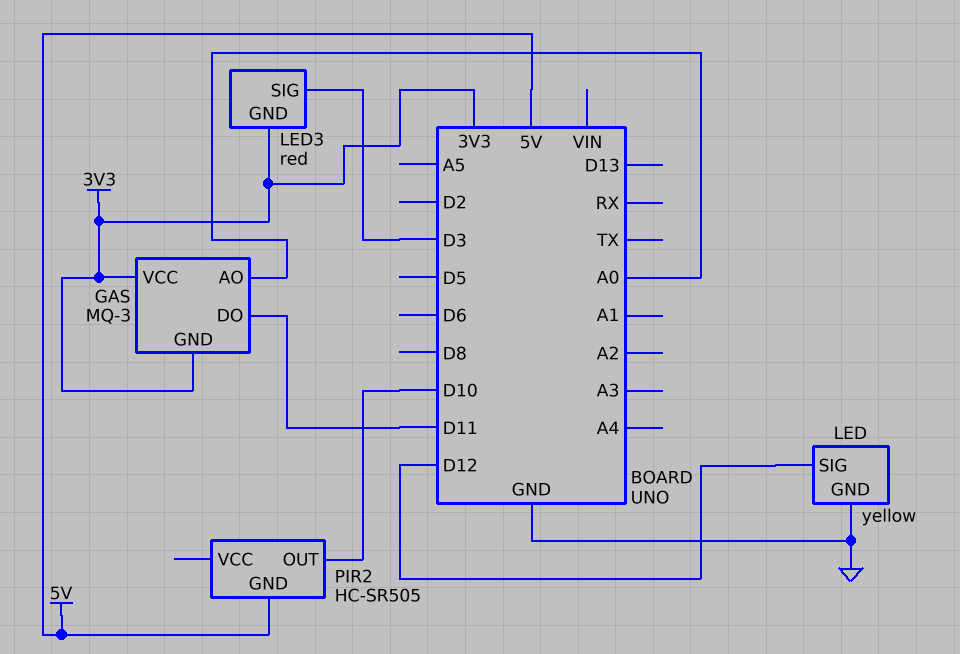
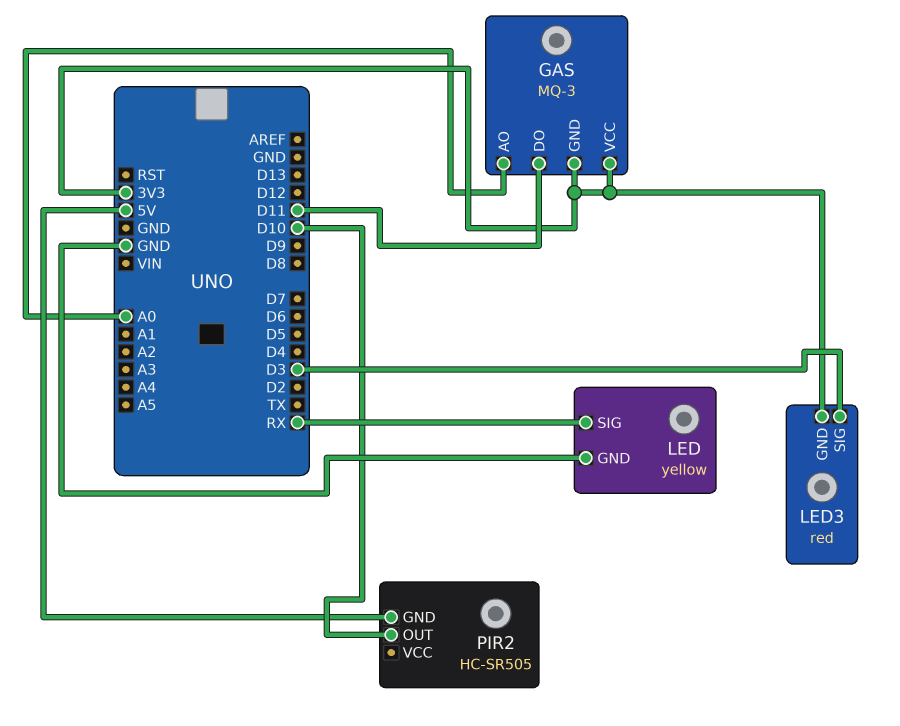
LED pin SIG: D12 -> RX

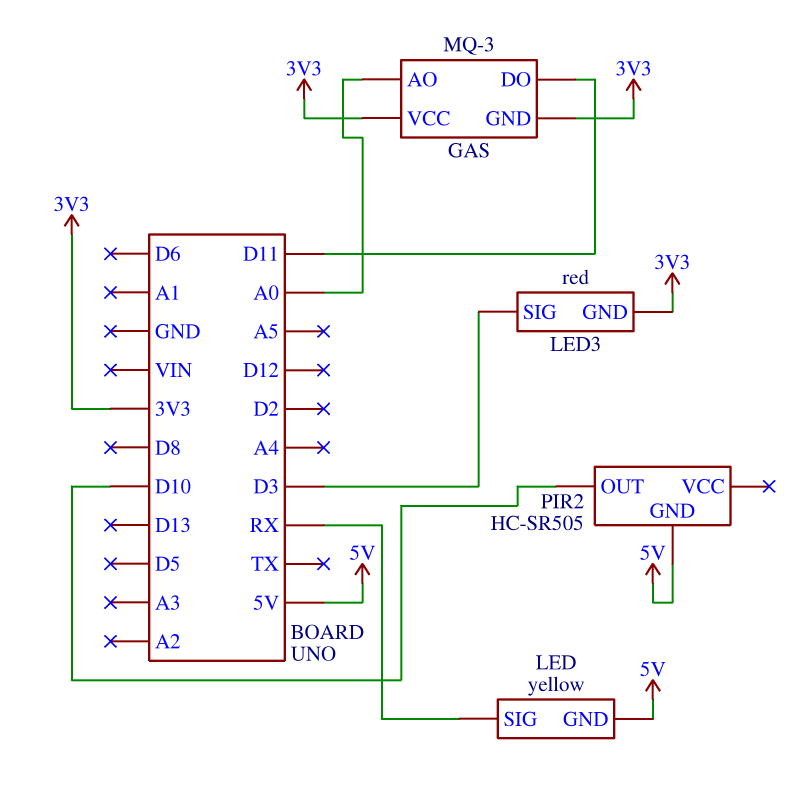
LED pin GND: GND -> 5V

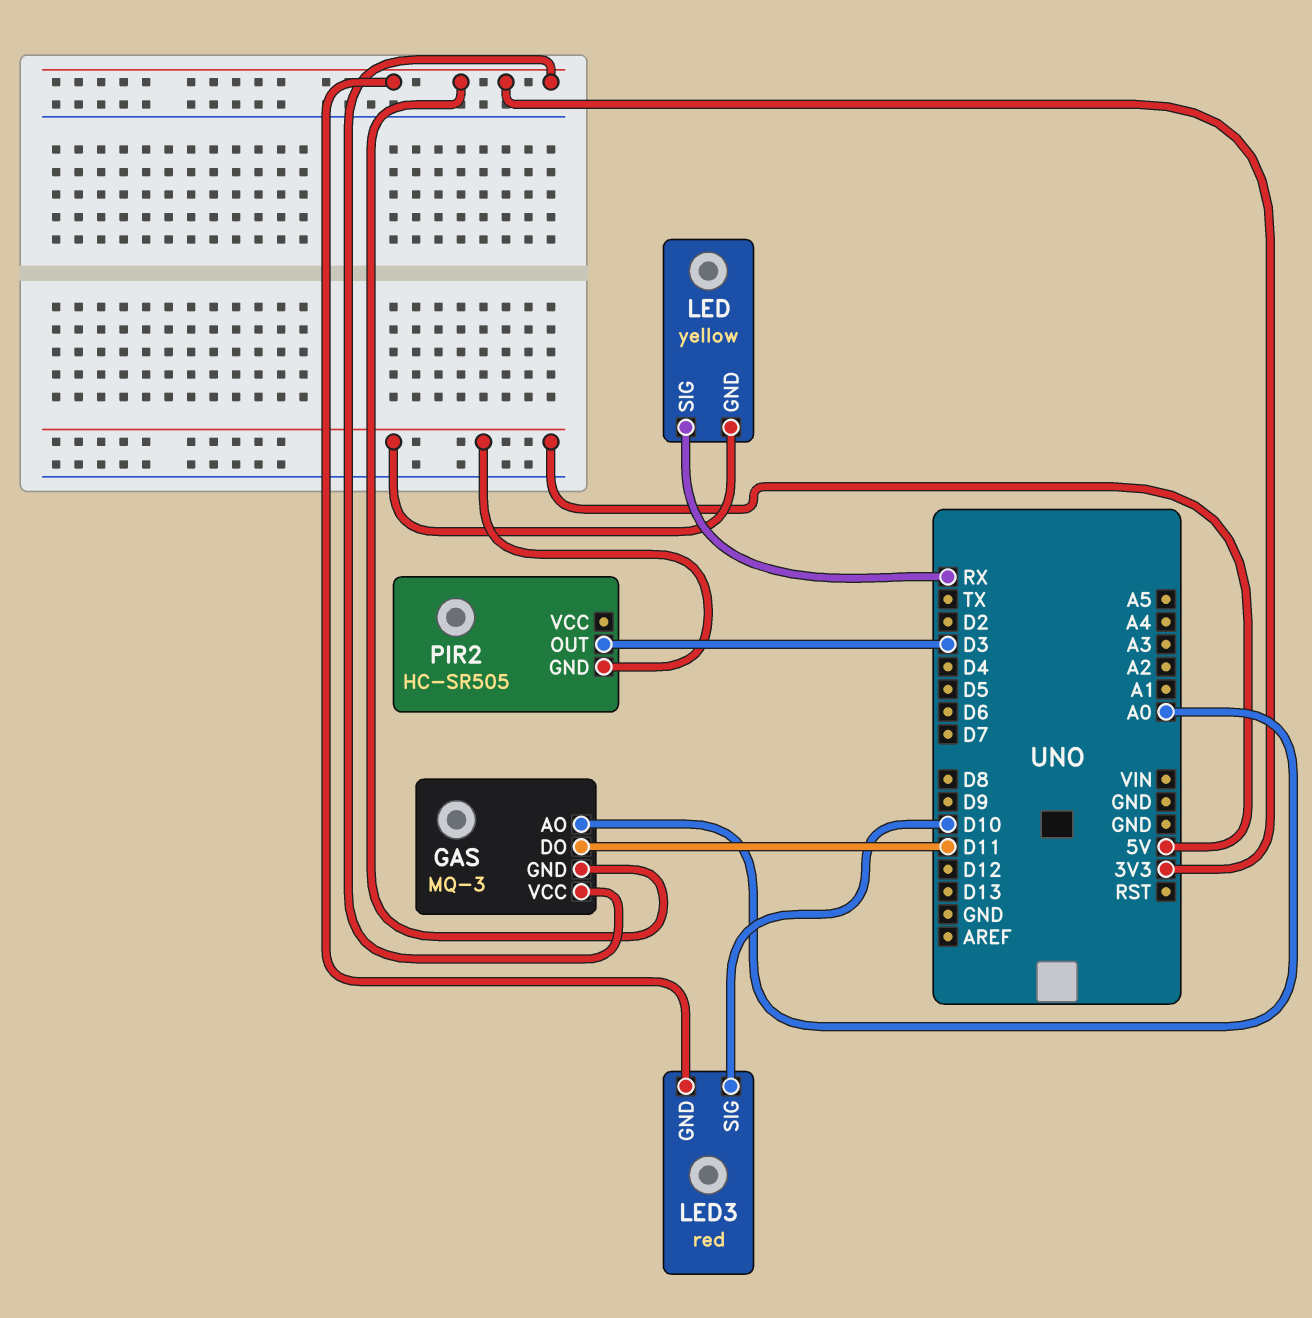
LED3 pin SIG: D3 -> D10
PIR2 pin OUT: D10 -> D3

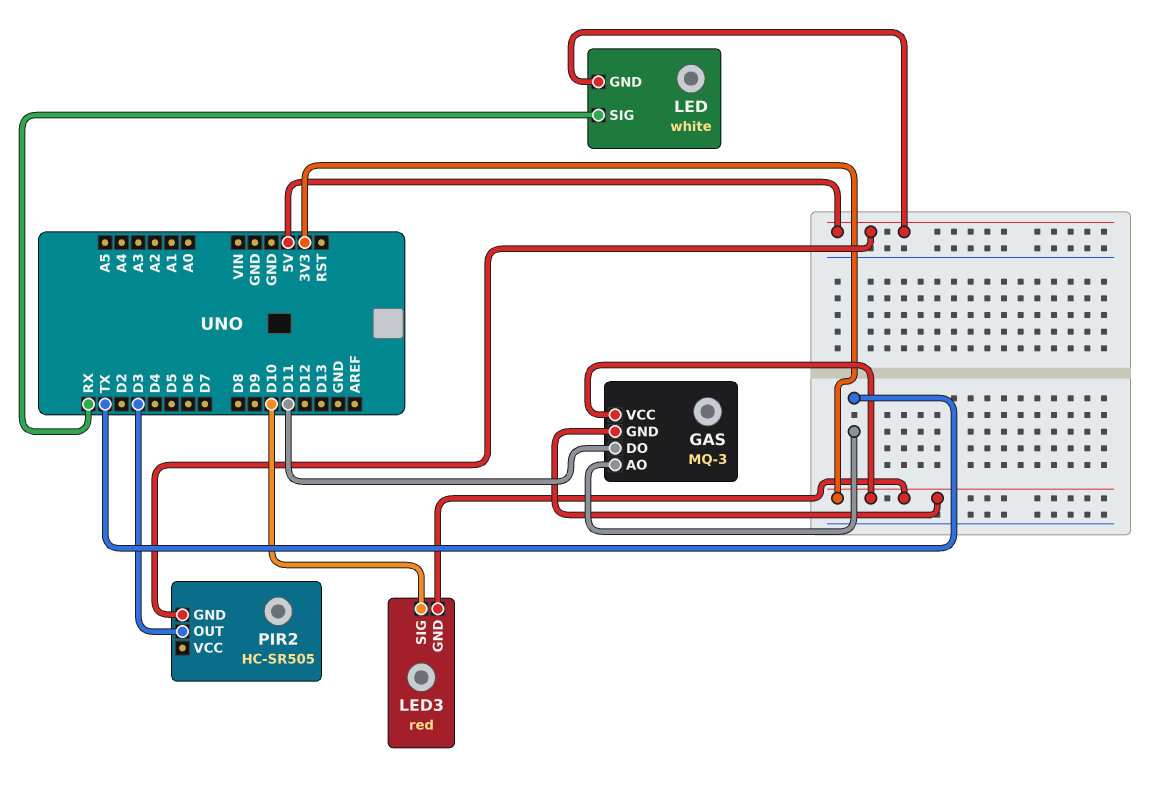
GAS pin AO: A0 -> TX
LED: yellow -> white

